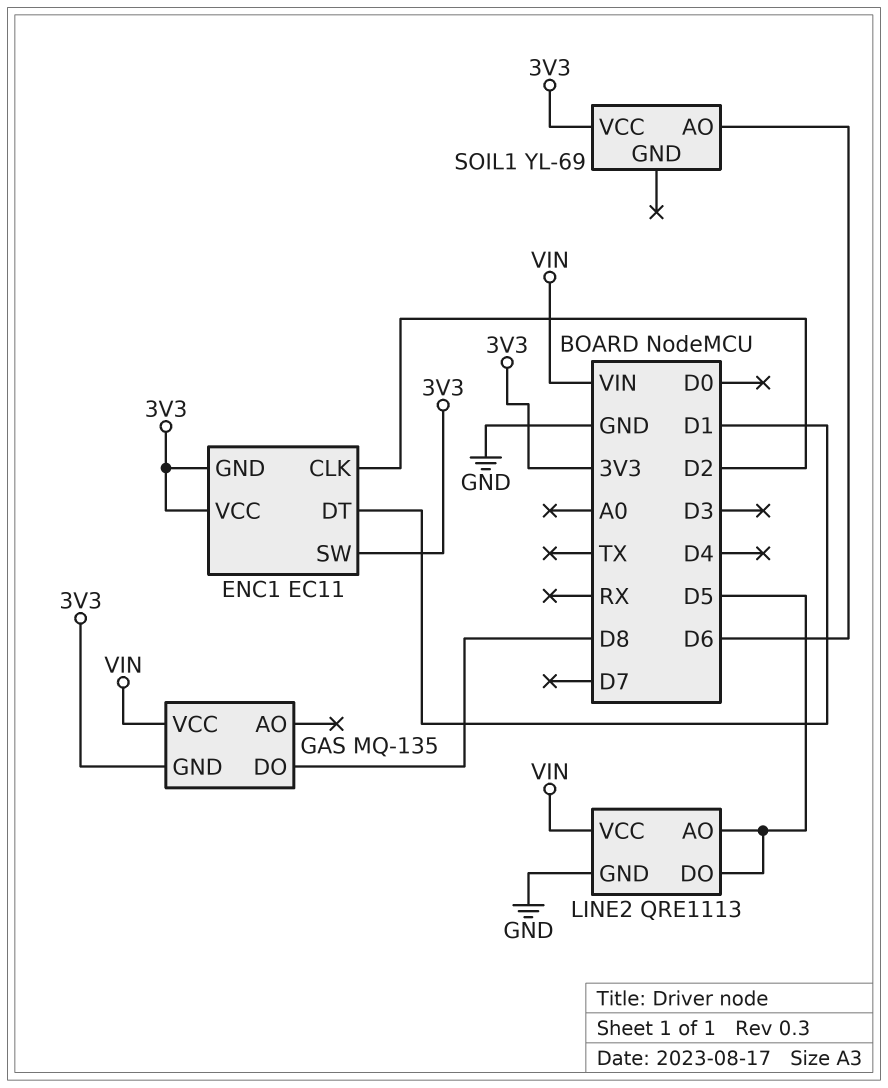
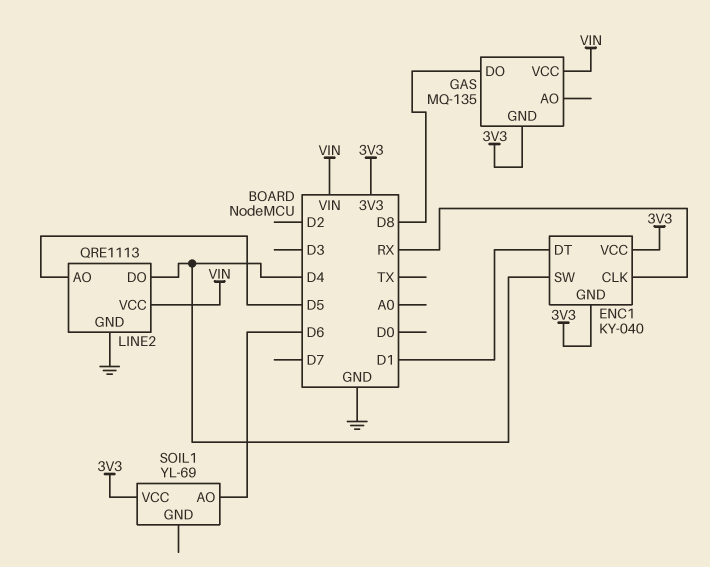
ENC1: EC11 -> KY-040
ENC1 pin CLK: D2 -> RX
ENC1 pin SW: 3V3 -> D4
LINE2 pin DO: D5 -> D4

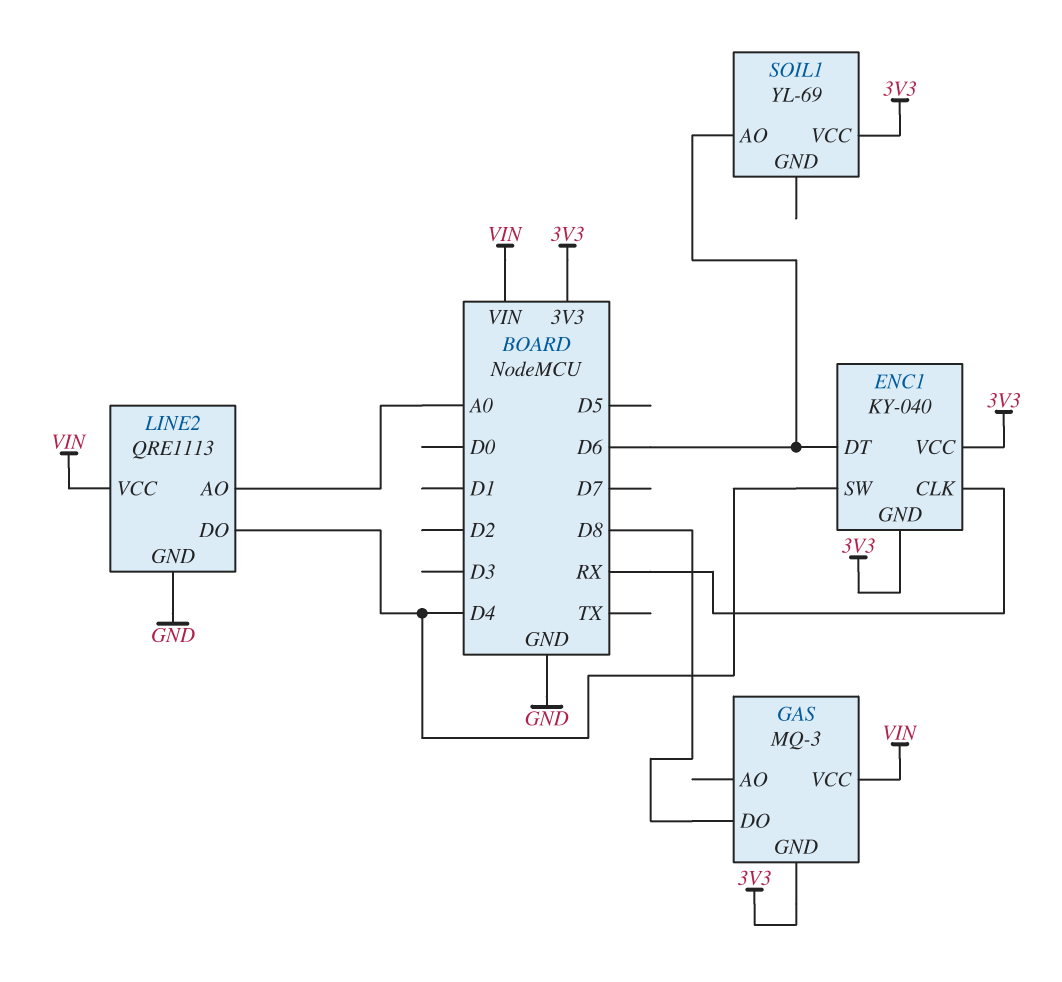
ENC1 pin DT: D1 -> D6
GAS: MQ-135 -> MQ-3
LINE2 pin AO: D5 -> A0

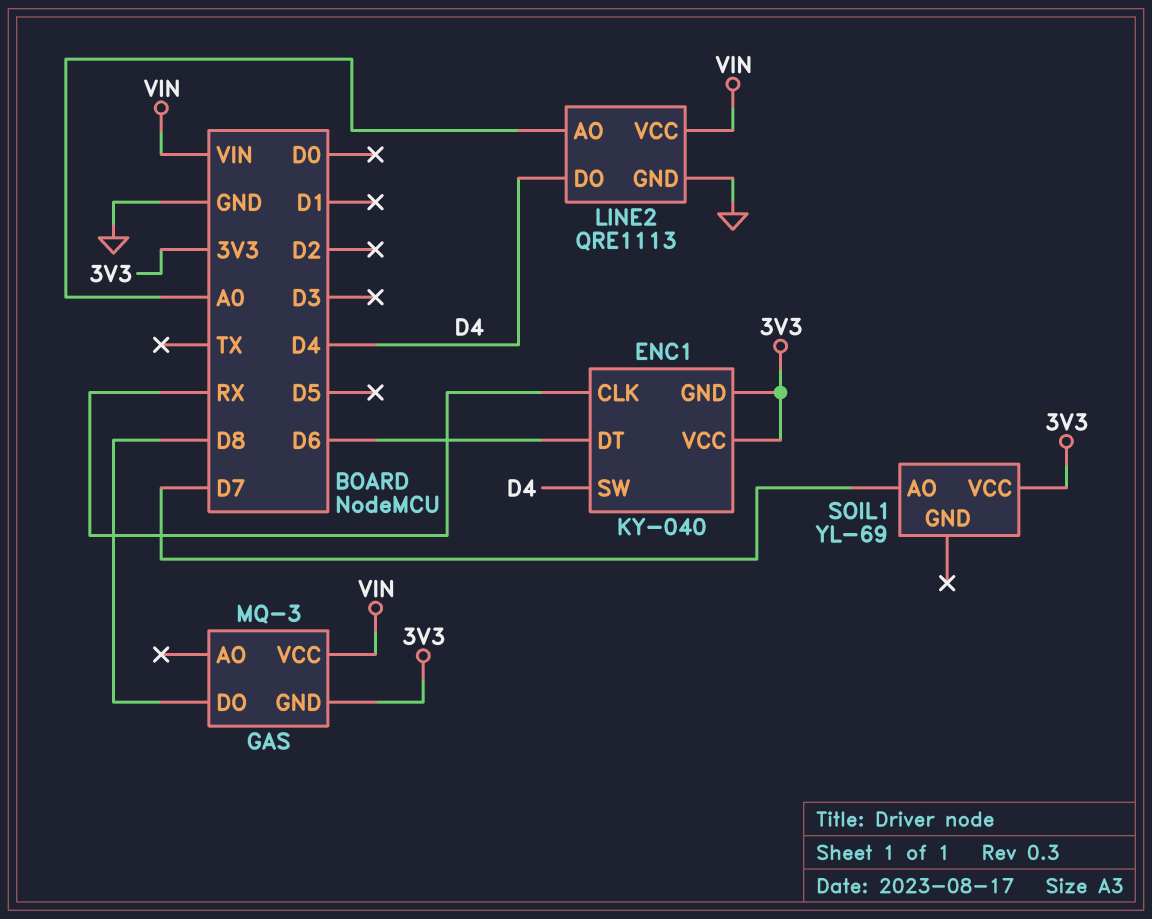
SOIL1 pin AO: D6 -> D7

